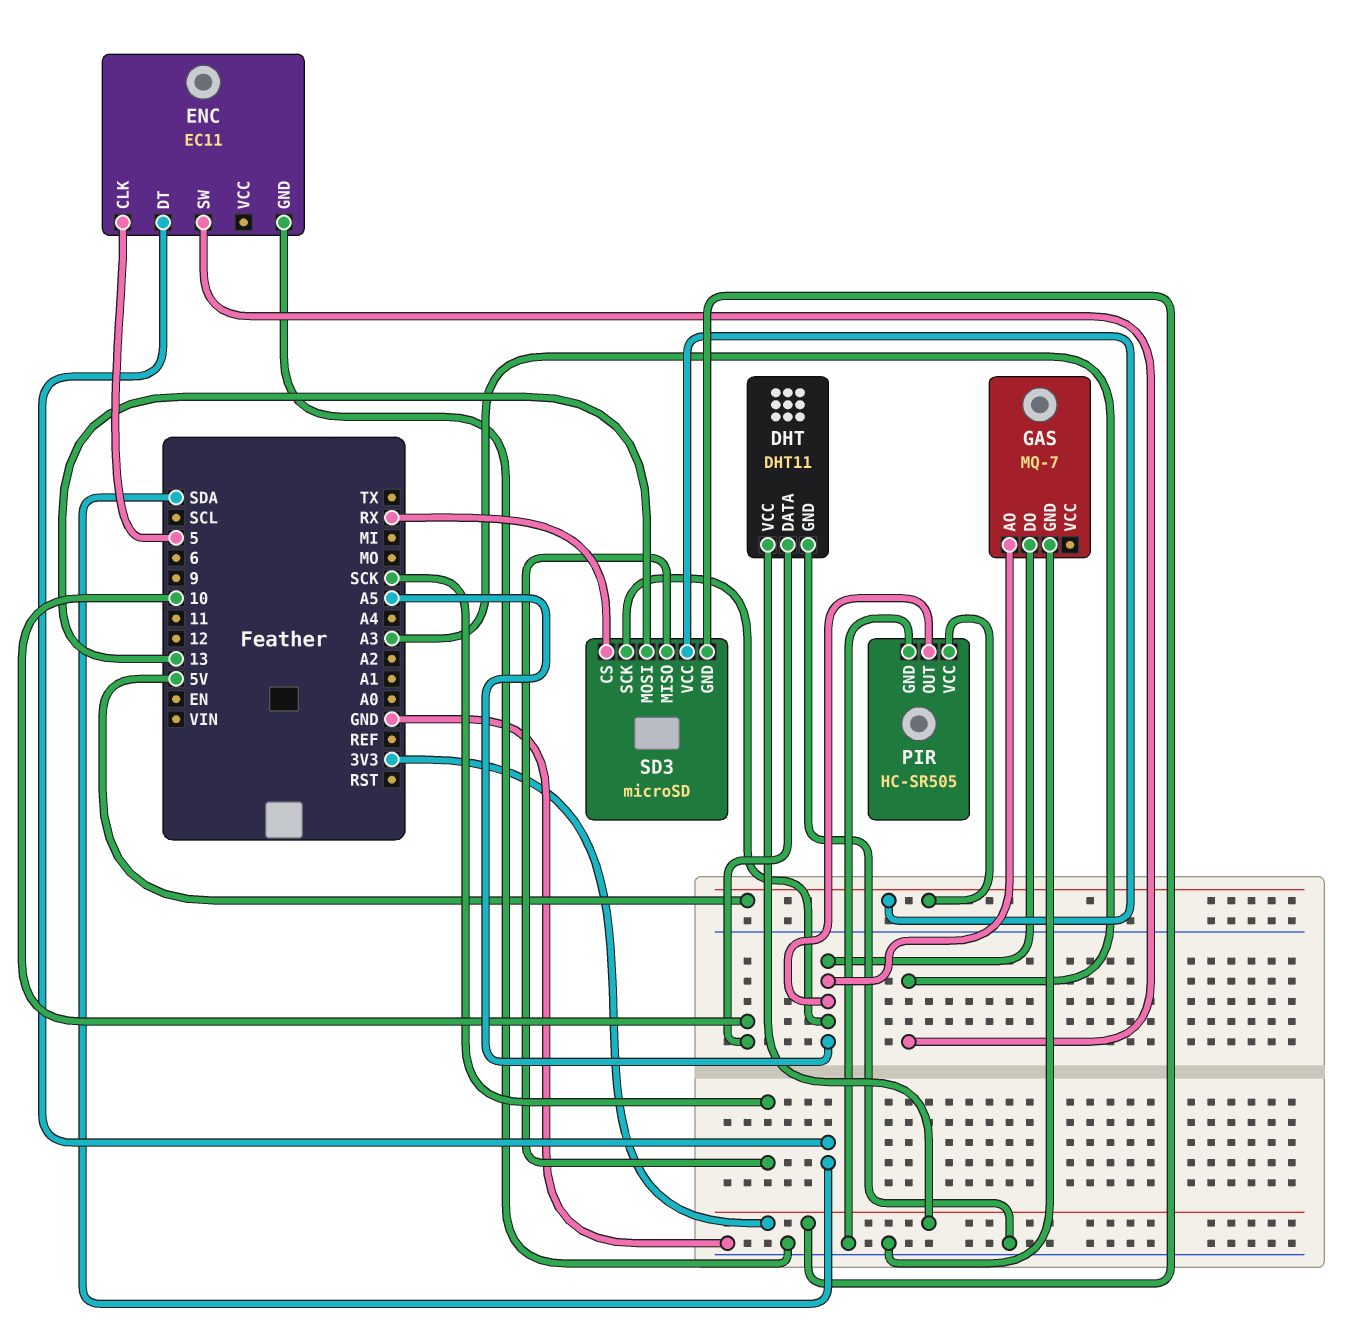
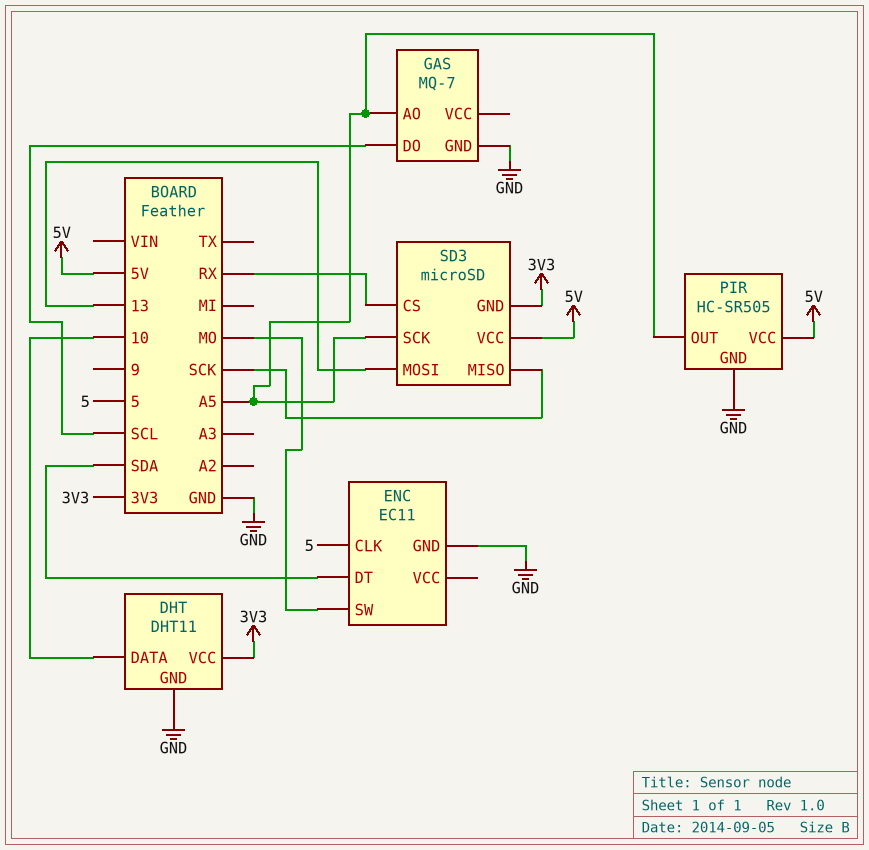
ENC pin SW: A3 -> MO
GAS pin DO: A5 -> SCL

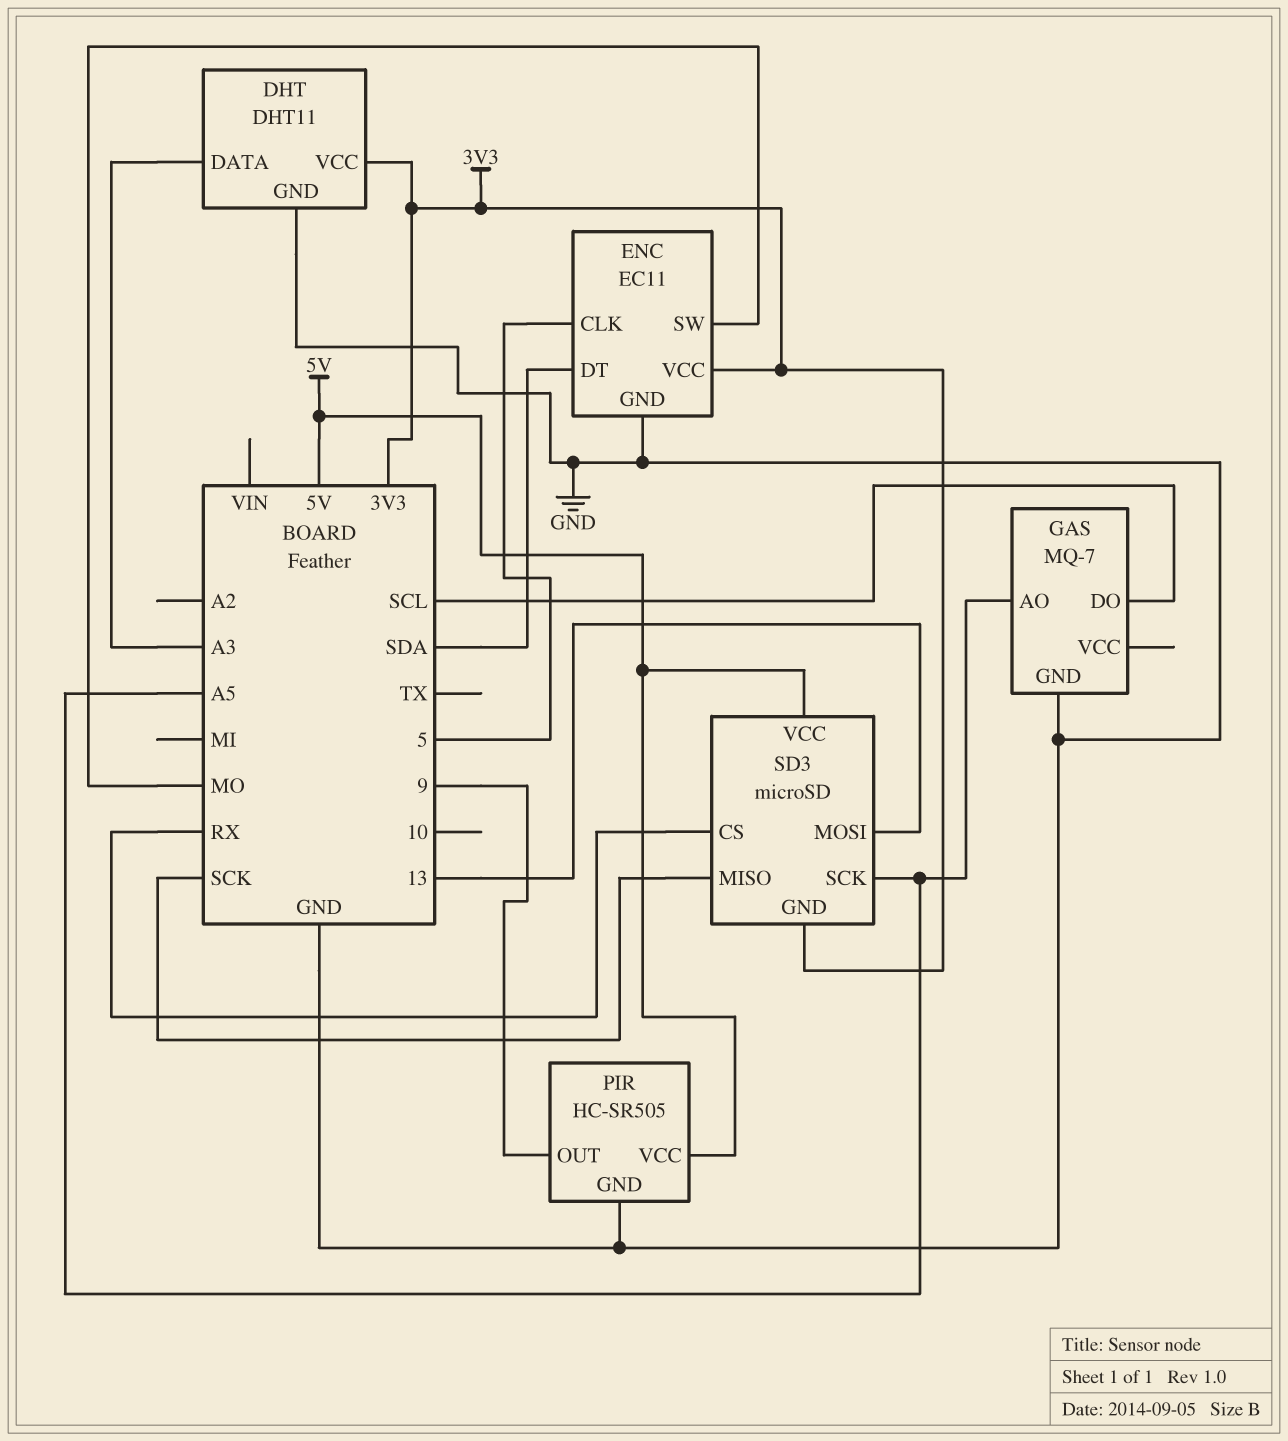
DHT pin DATA: 10 -> A3
ENC pin VCC: none -> 3V3
PIR pin OUT: A5 -> 9

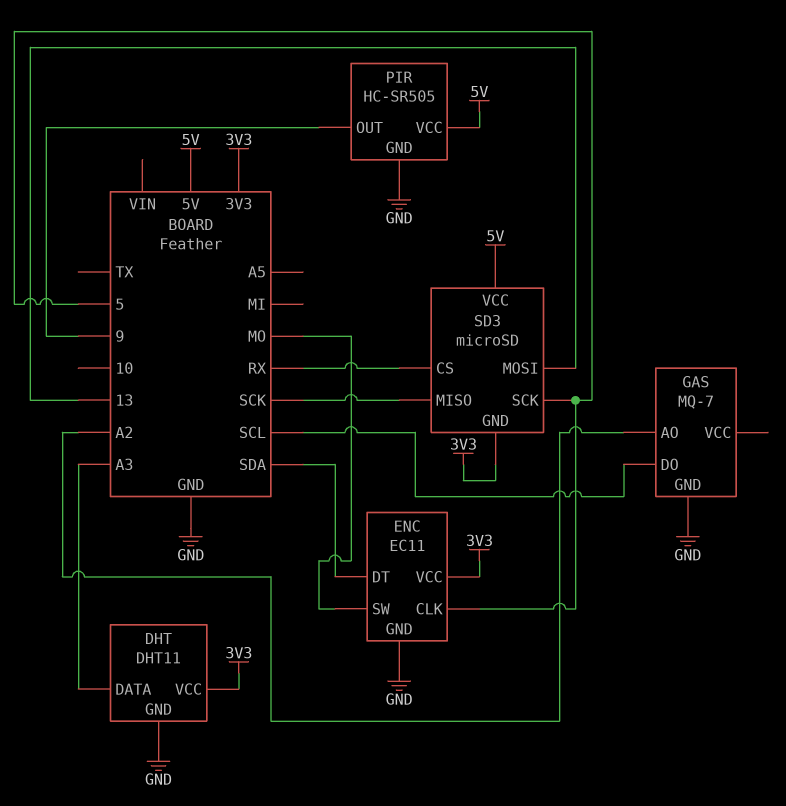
GAS pin AO: A5 -> A2
SD3 pin SCK: A5 -> 5

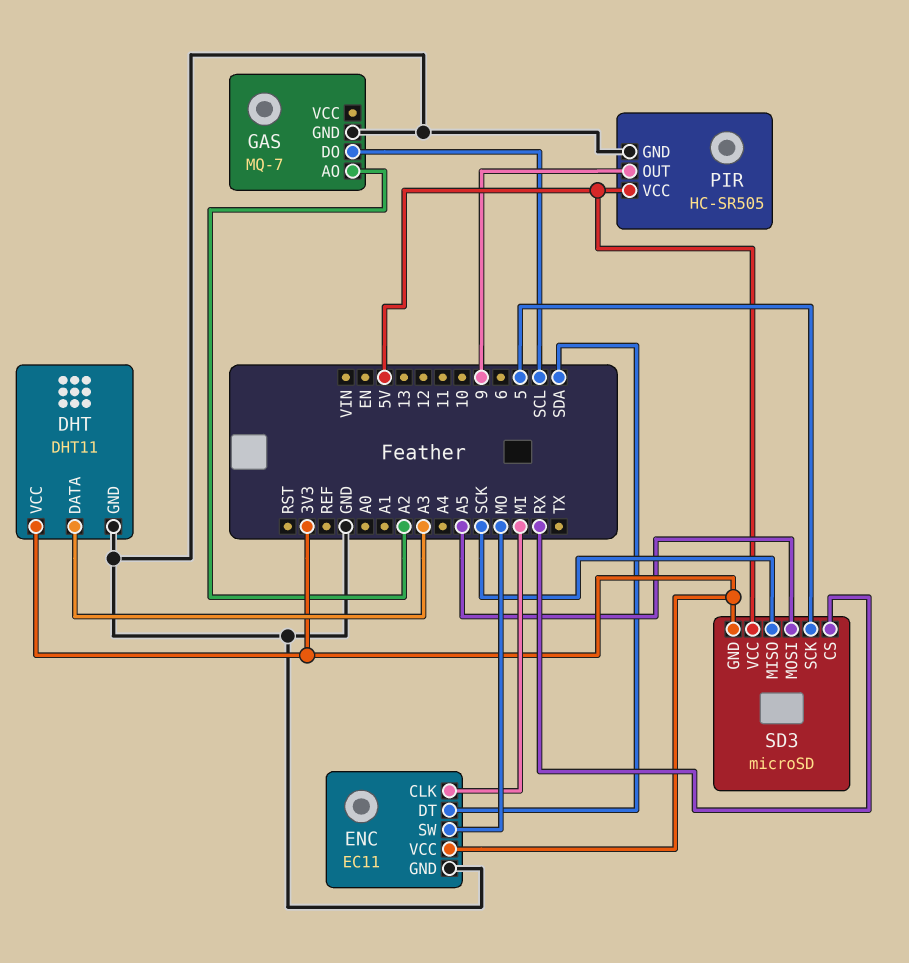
ENC pin CLK: 5 -> MI
SD3 pin MOSI: 13 -> A5

